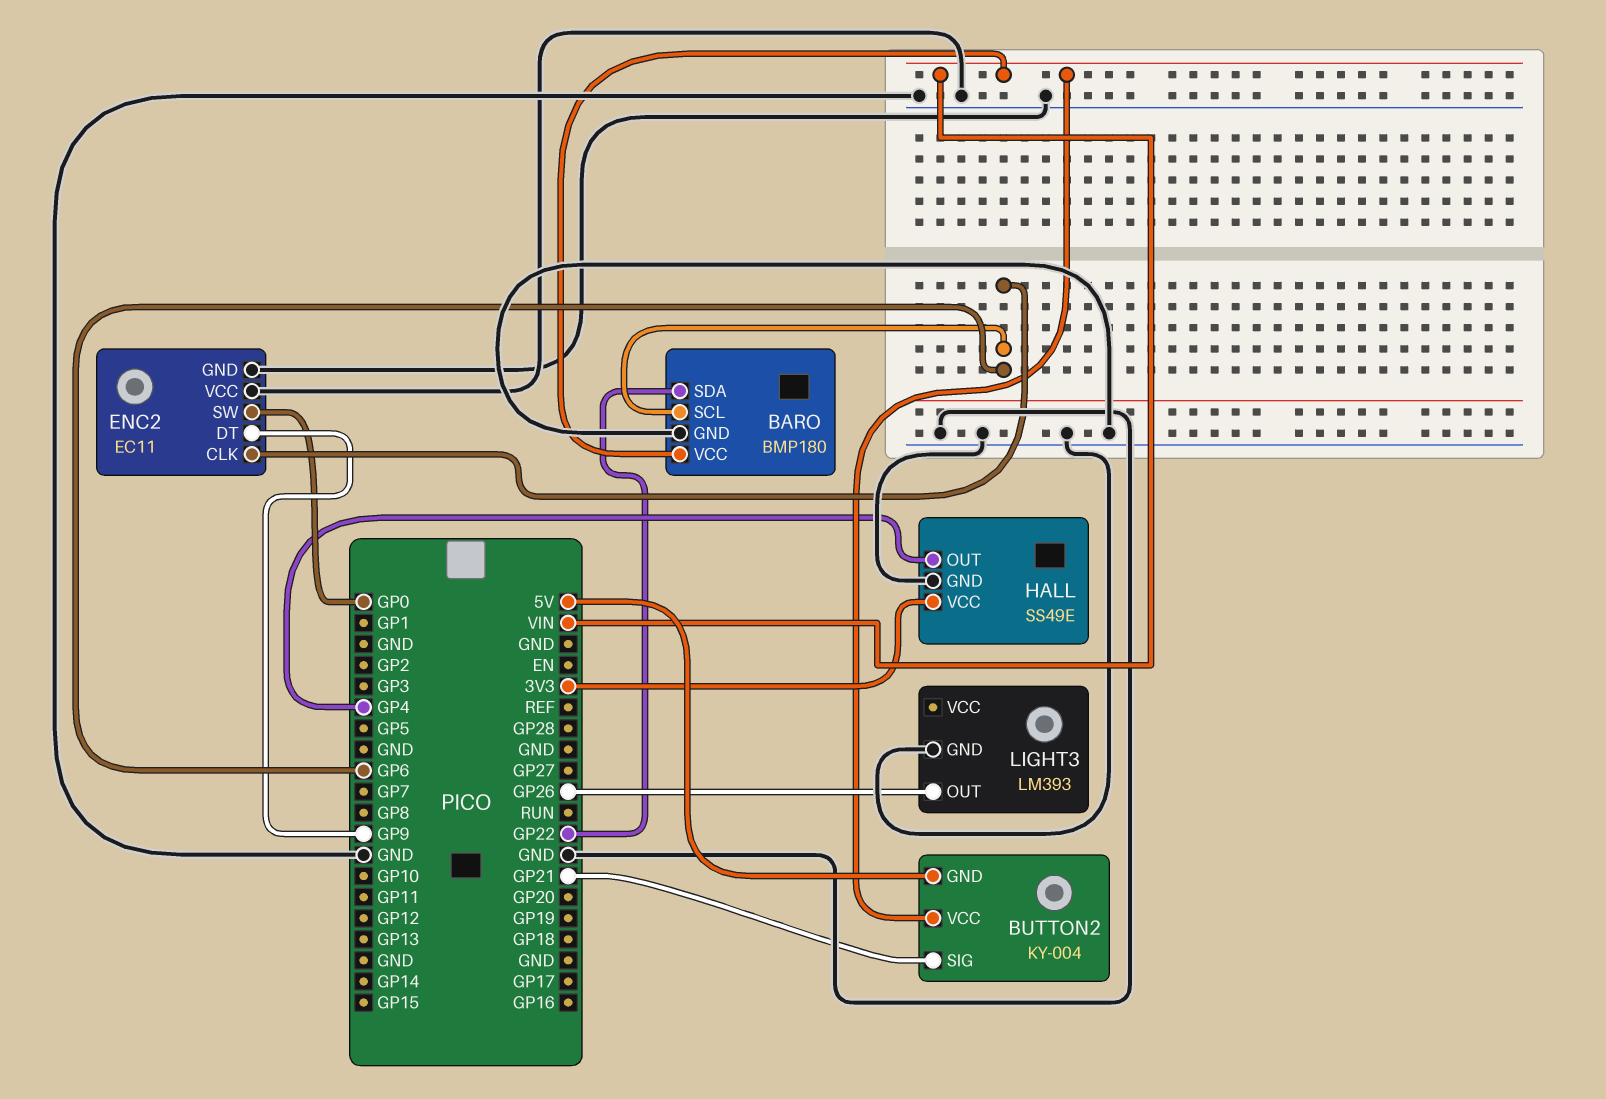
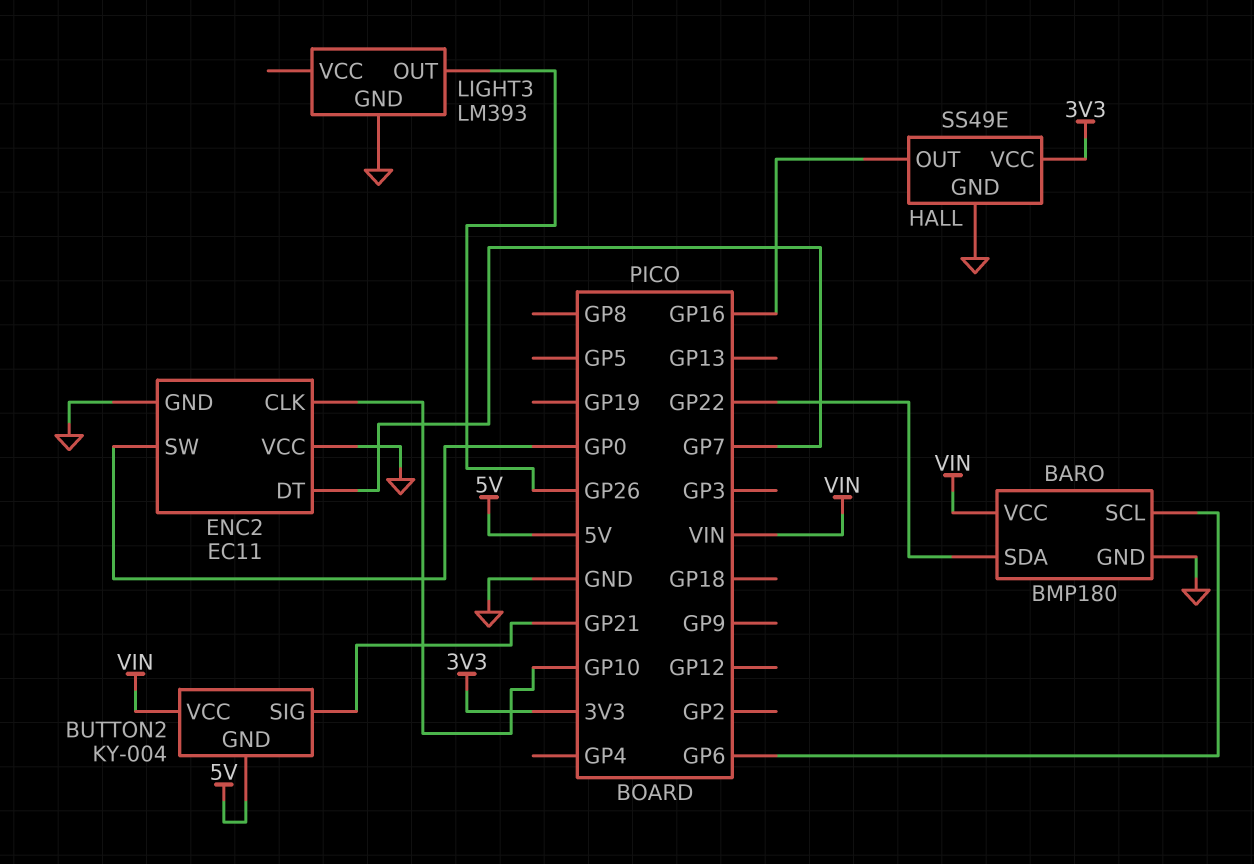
ENC2 pin CLK: GP6 -> GP10
ENC2 pin DT: GP9 -> GP7
HALL pin OUT: GP4 -> GP16

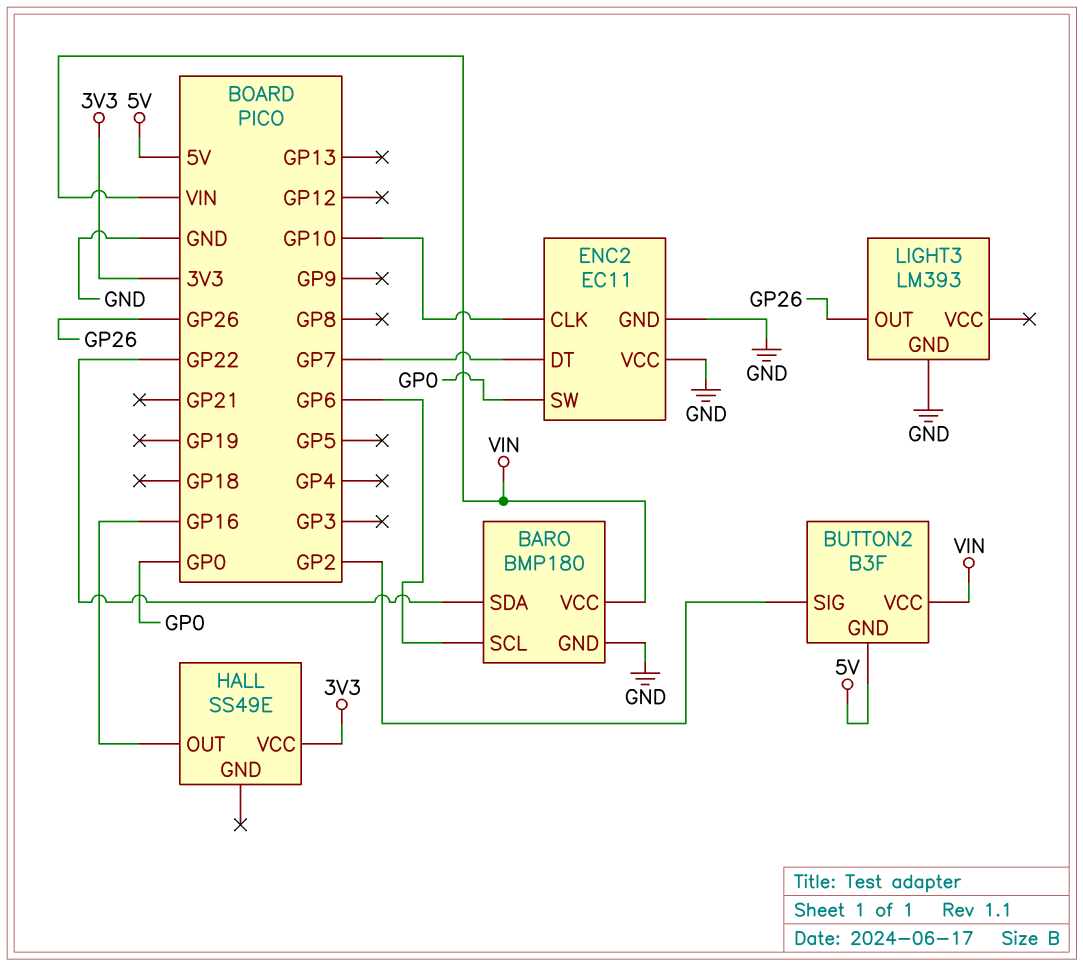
BUTTON2: KY-004 -> B3F
BUTTON2 pin SIG: GP21 -> GP2
HALL pin GND: GND -> none

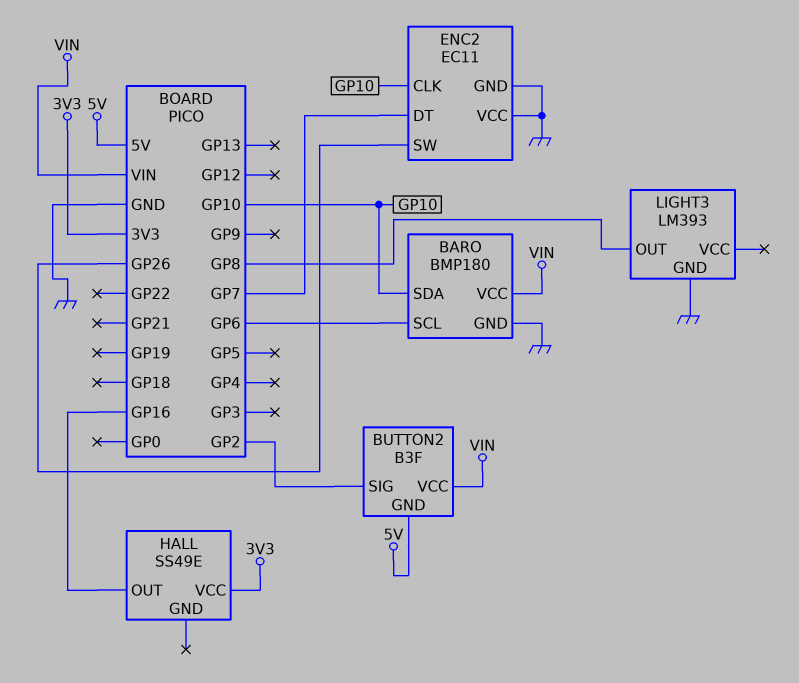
BARO pin SDA: GP22 -> GP10
ENC2 pin SW: GP0 -> GP26
LIGHT3 pin OUT: GP26 -> GP8

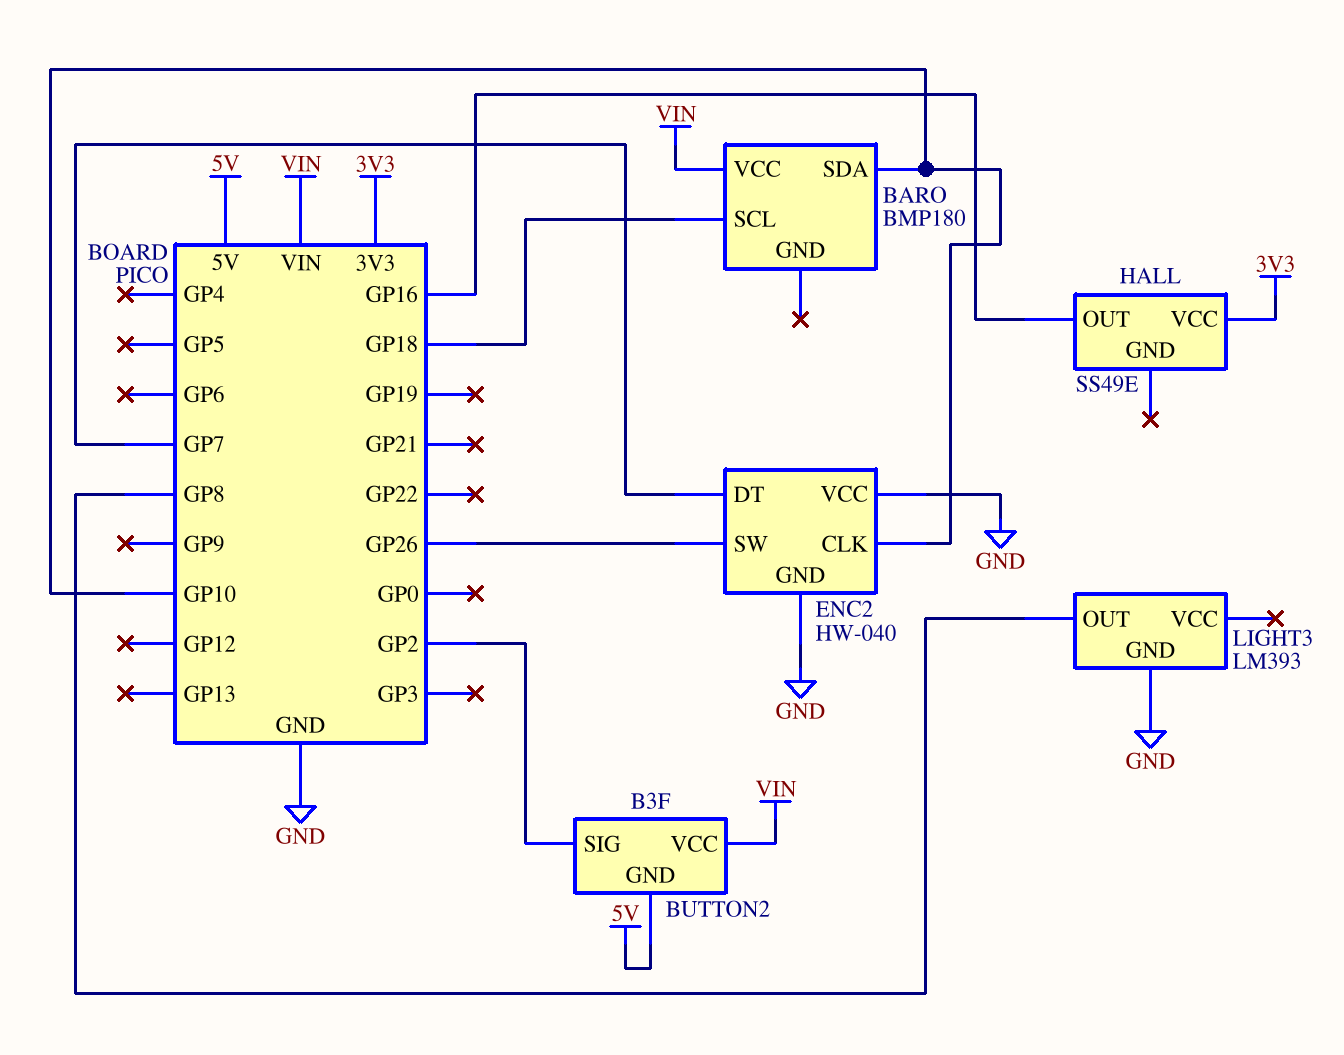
BARO pin GND: GND -> none
BARO pin SCL: GP6 -> GP18
ENC2: EC11 -> HW-040

